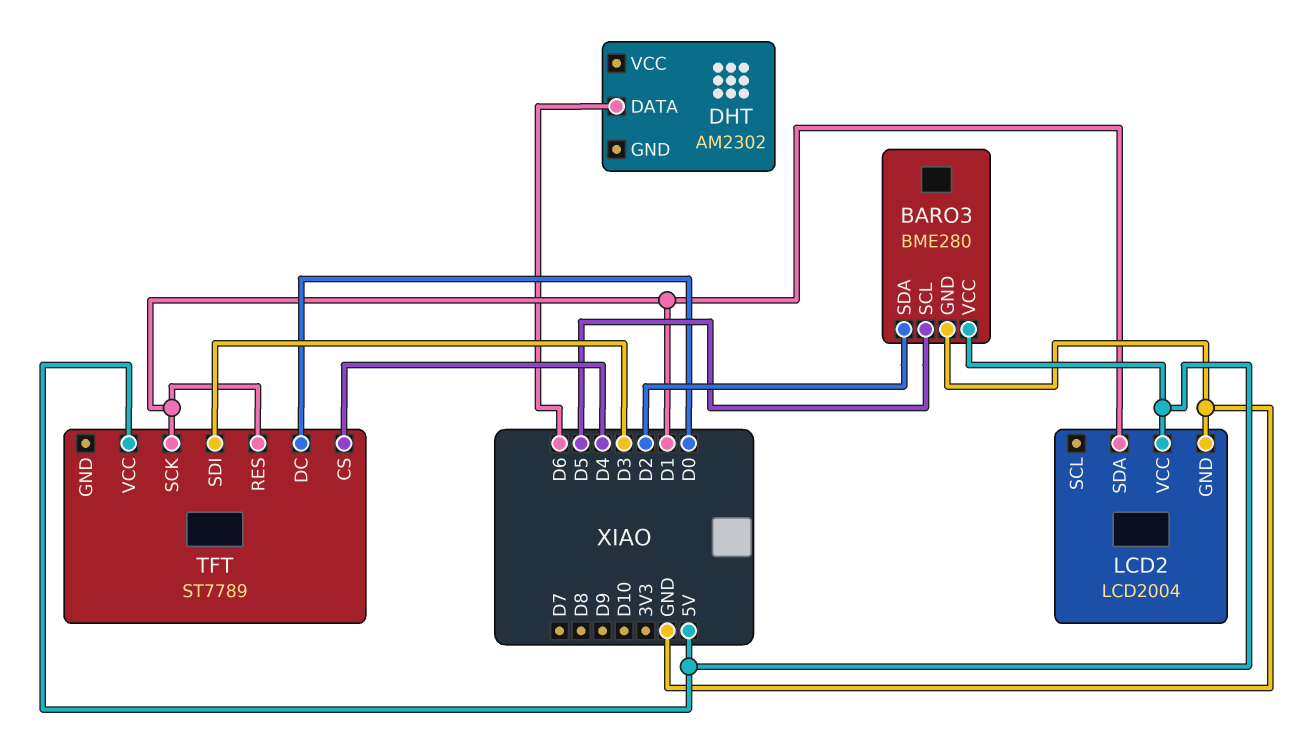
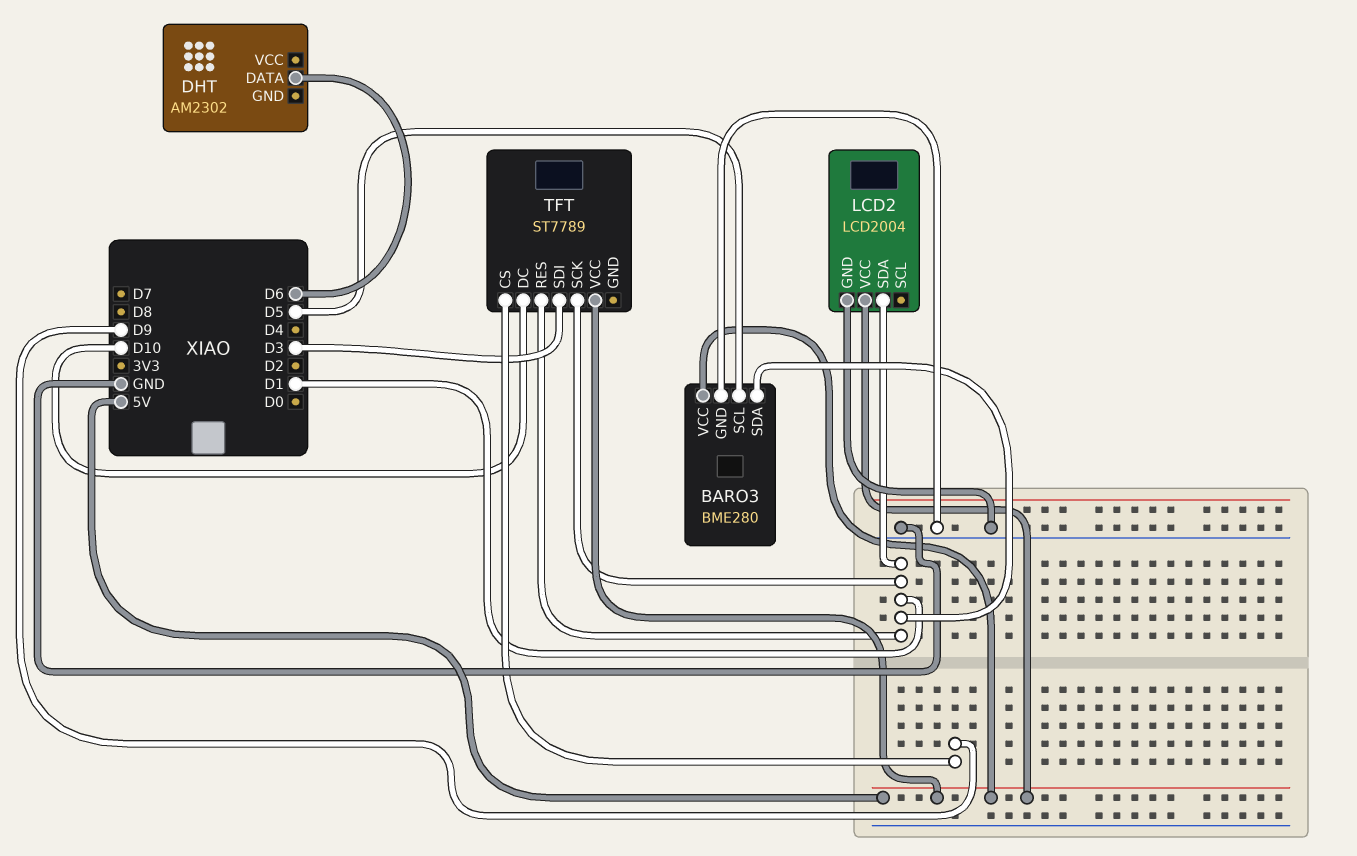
BARO3 pin SDA: D2 -> D1
TFT pin CS: D4 -> D9
TFT pin DC: D0 -> D10

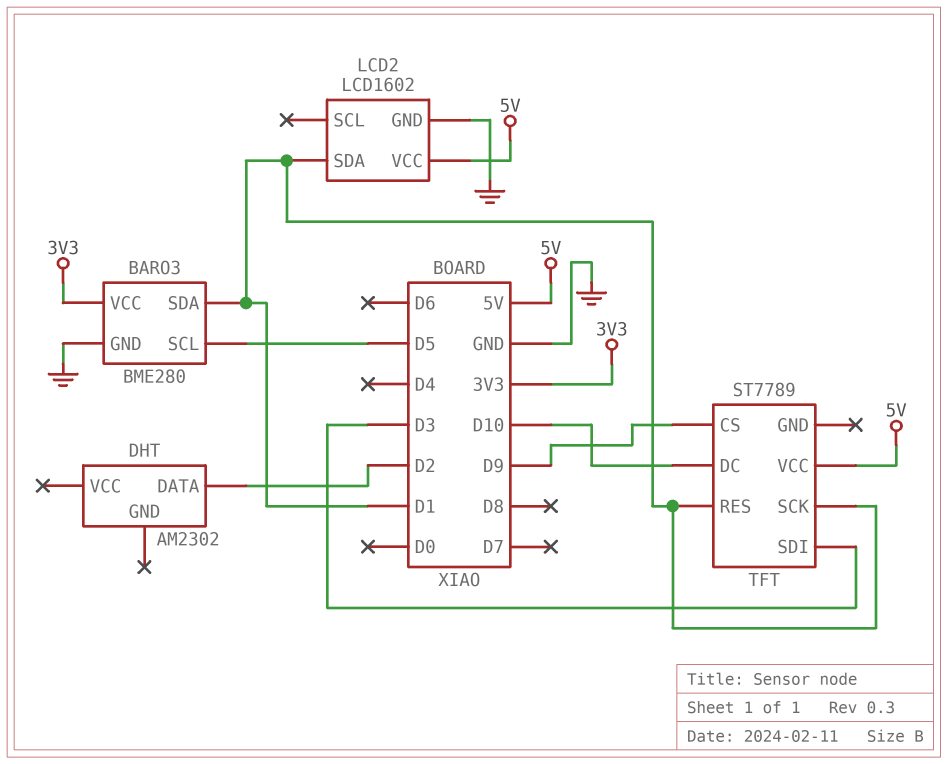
BARO3 pin VCC: 5V -> 3V3
DHT pin DATA: D6 -> D2
LCD2: LCD2004 -> LCD1602

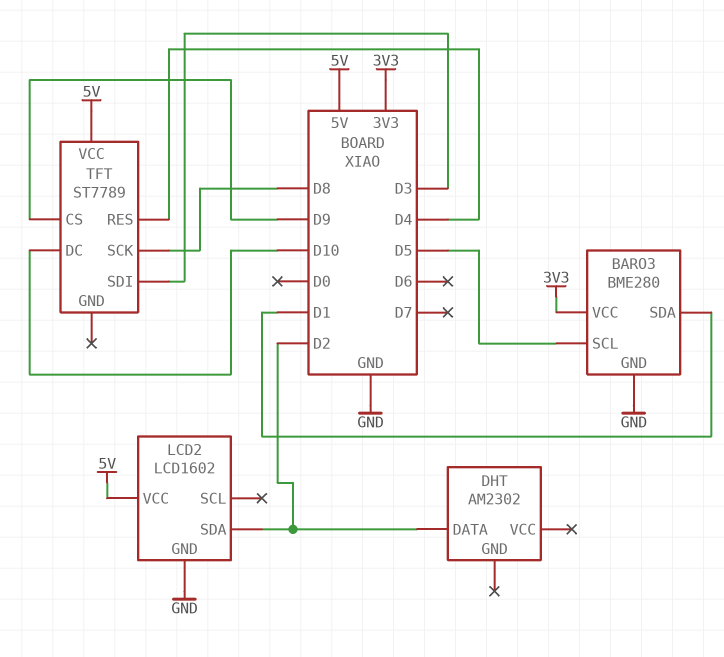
LCD2 pin SDA: D1 -> D2
TFT pin RES: D1 -> D4
TFT pin SCK: D1 -> D8

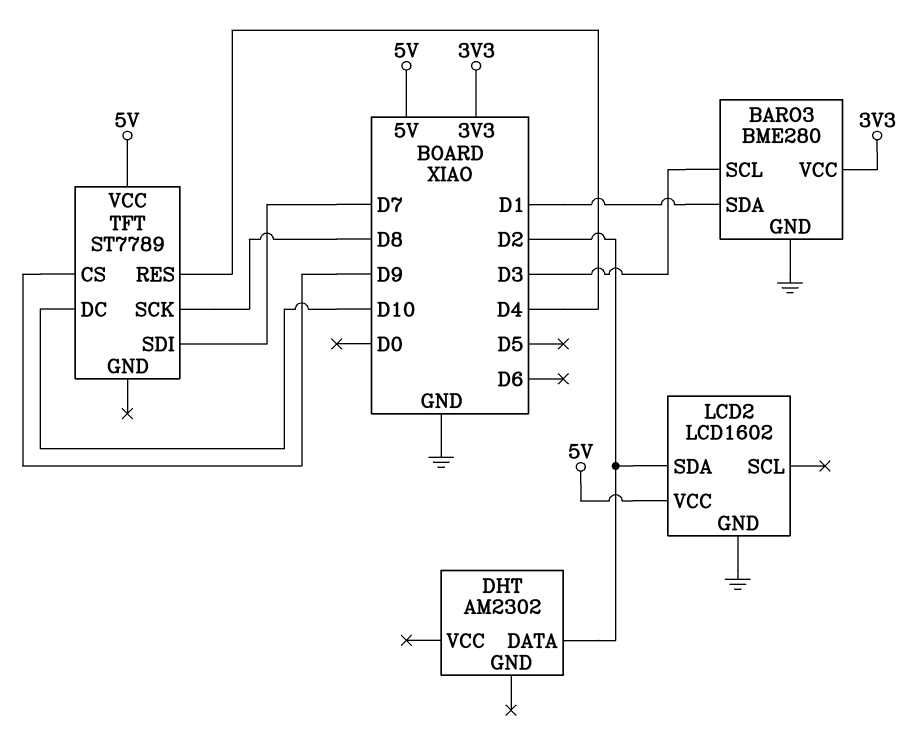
BARO3 pin SCL: D5 -> D3
TFT pin SDI: D3 -> D7

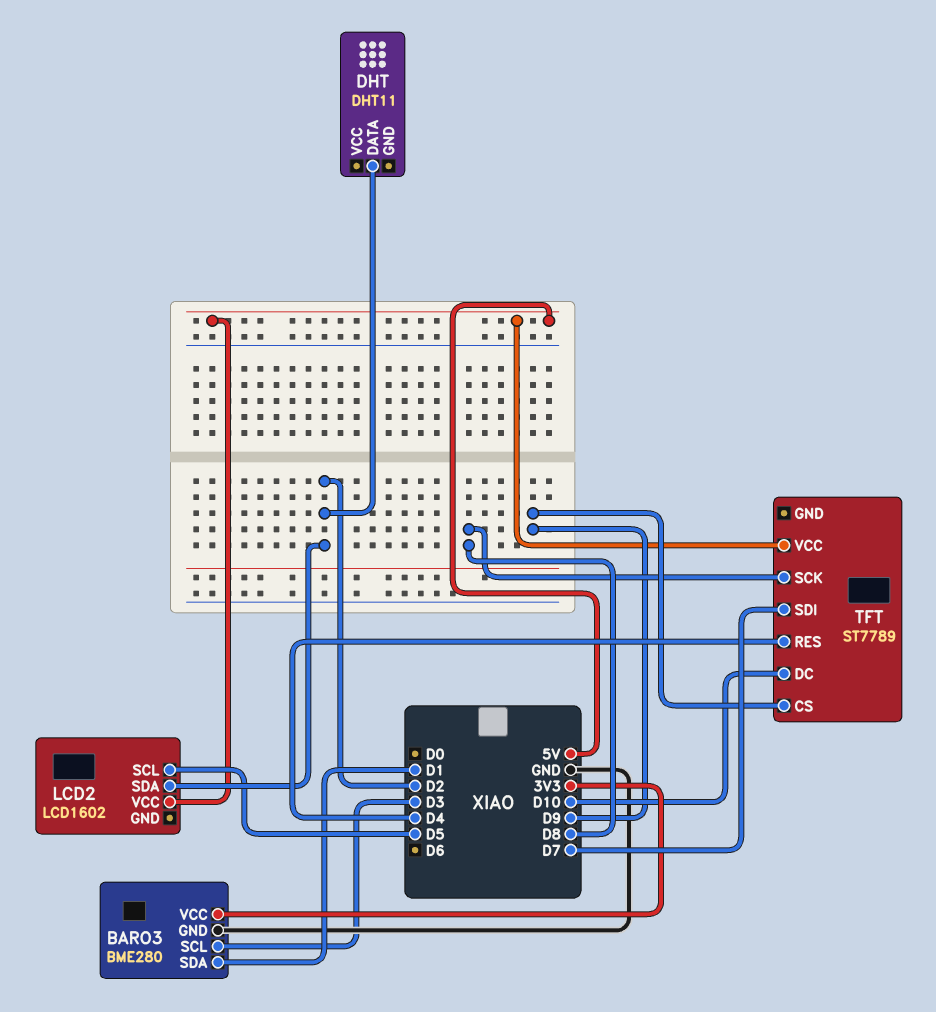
DHT: AM2302 -> DHT11
LCD2 pin GND: GND -> none
LCD2 pin SCL: none -> D5

